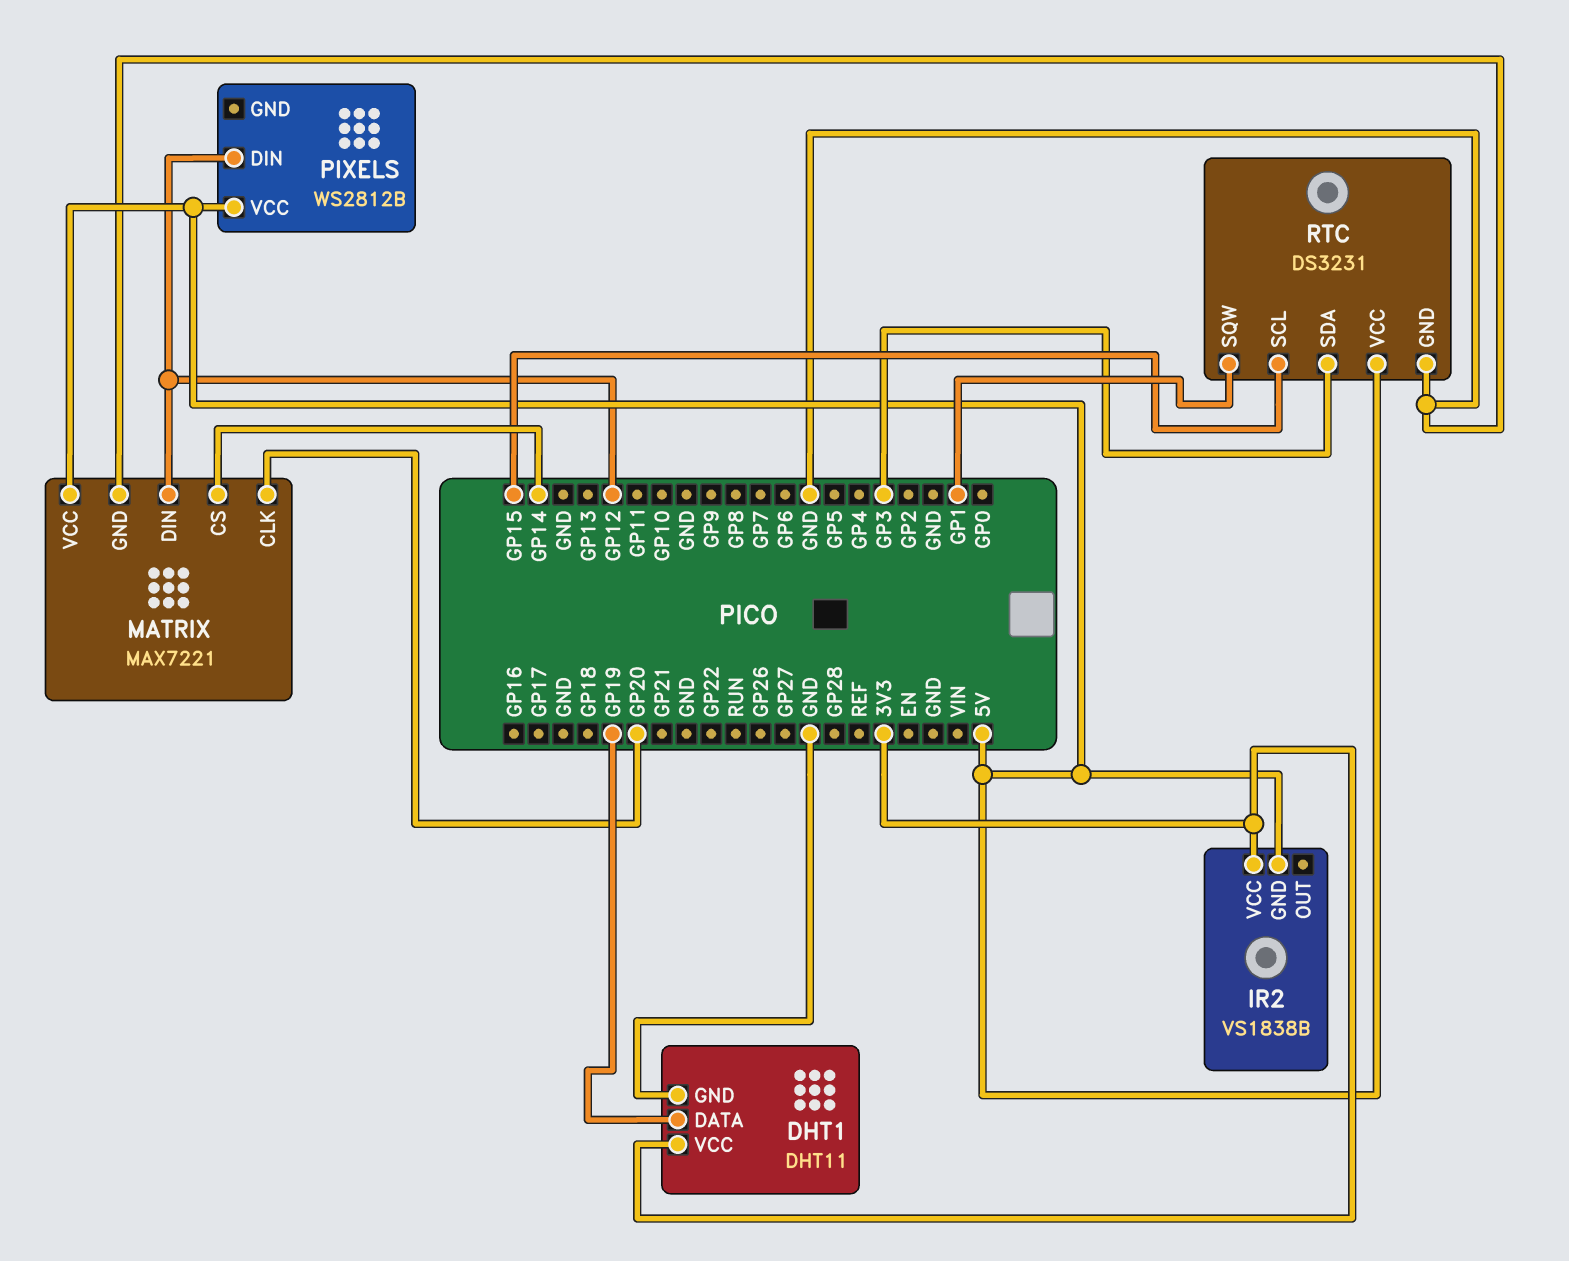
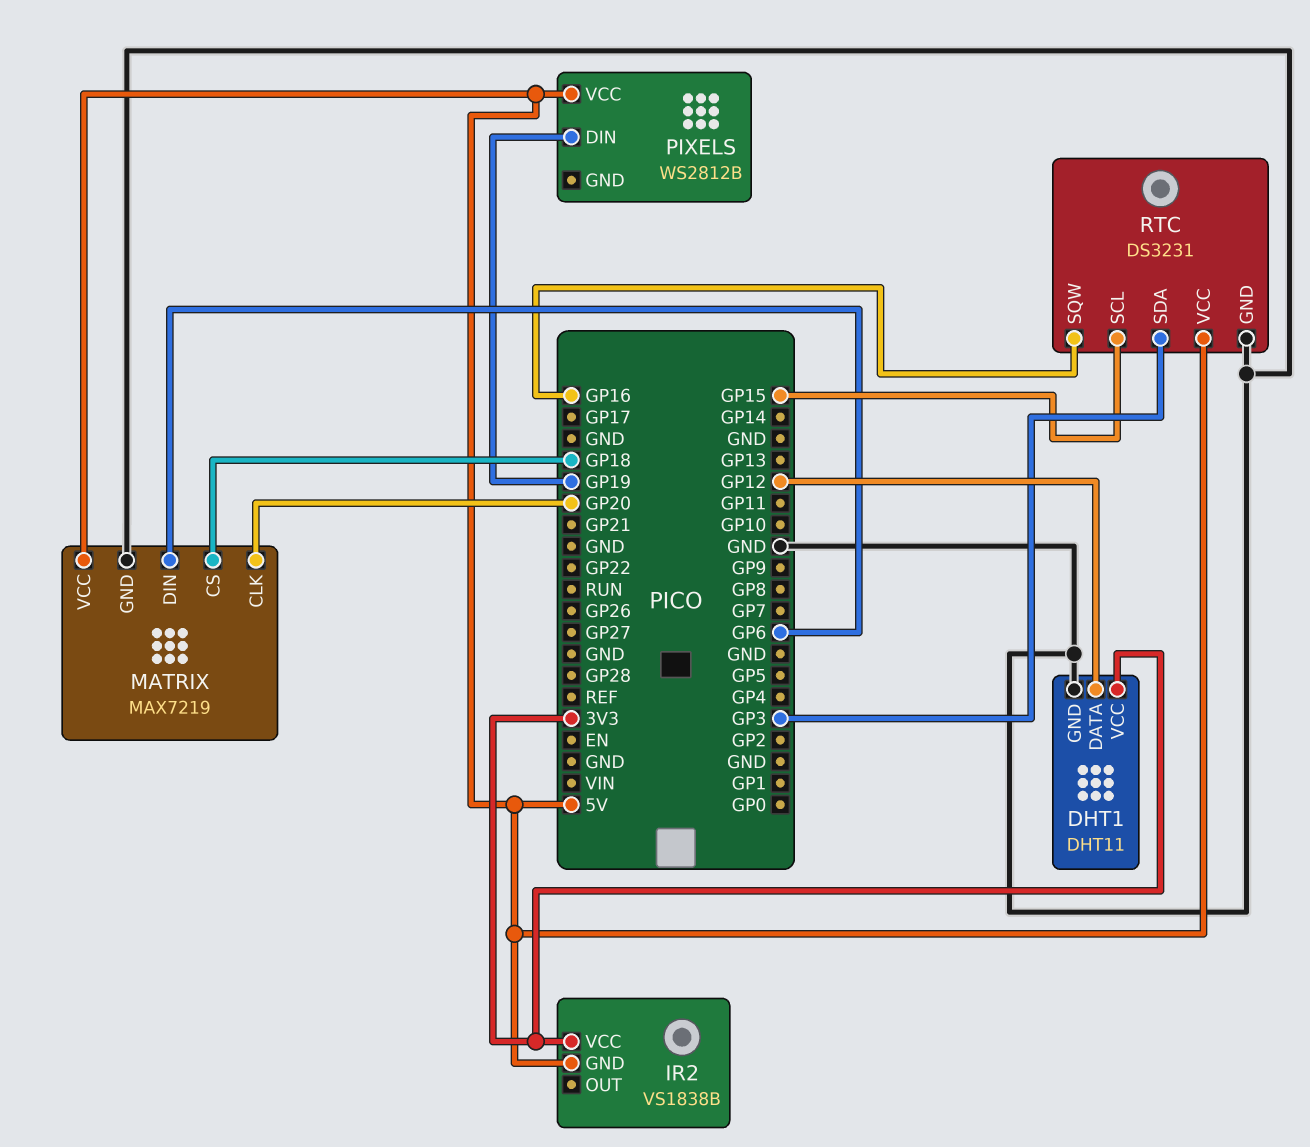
DHT1 pin DATA: GP19 -> GP12
MATRIX: MAX7221 -> MAX7219
MATRIX pin CS: GP14 -> GP18
MATRIX pin DIN: GP12 -> GP6
PIXELS pin DIN: GP12 -> GP19
RTC pin SQW: GP1 -> GP16

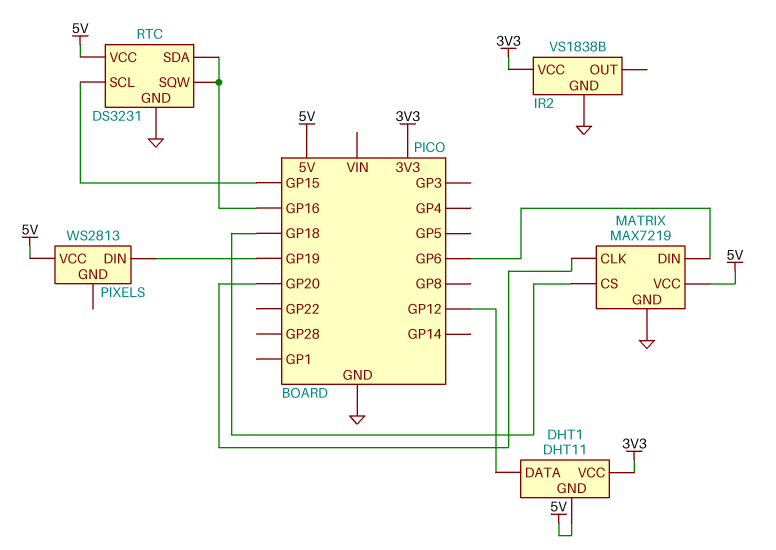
DHT1 pin GND: GND -> 5V
IR2 pin GND: 5V -> GND
PIXELS: WS2812B -> WS2813
RTC pin SDA: GP3 -> GP16

